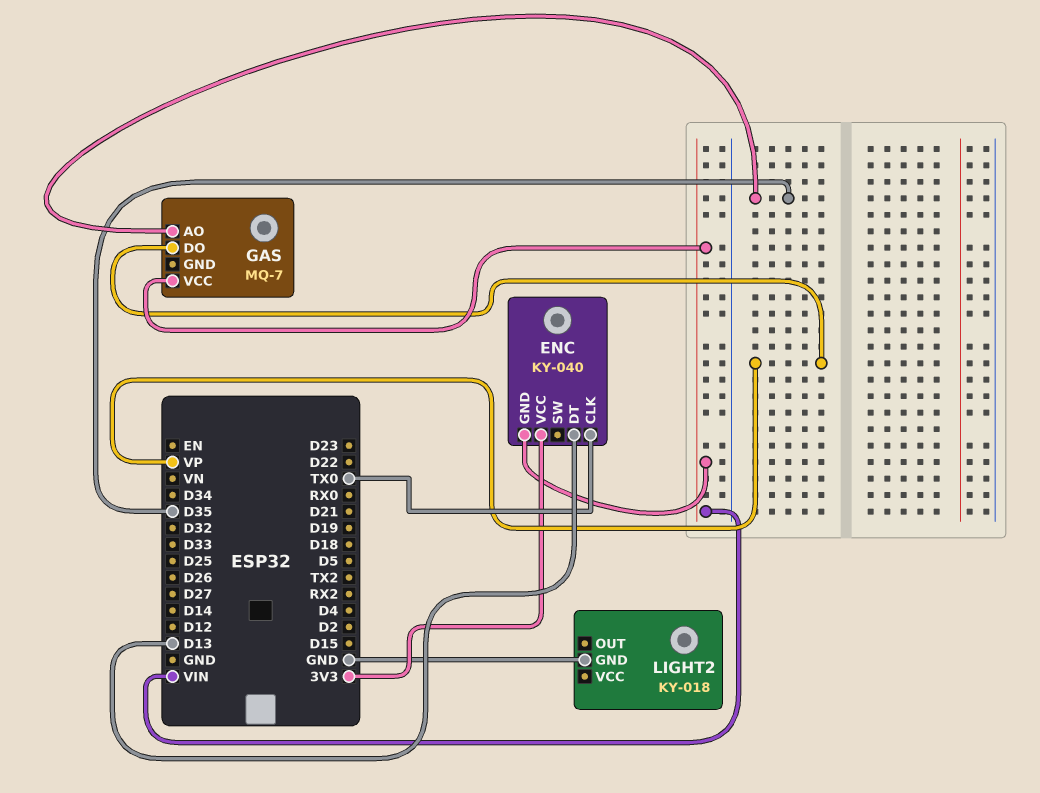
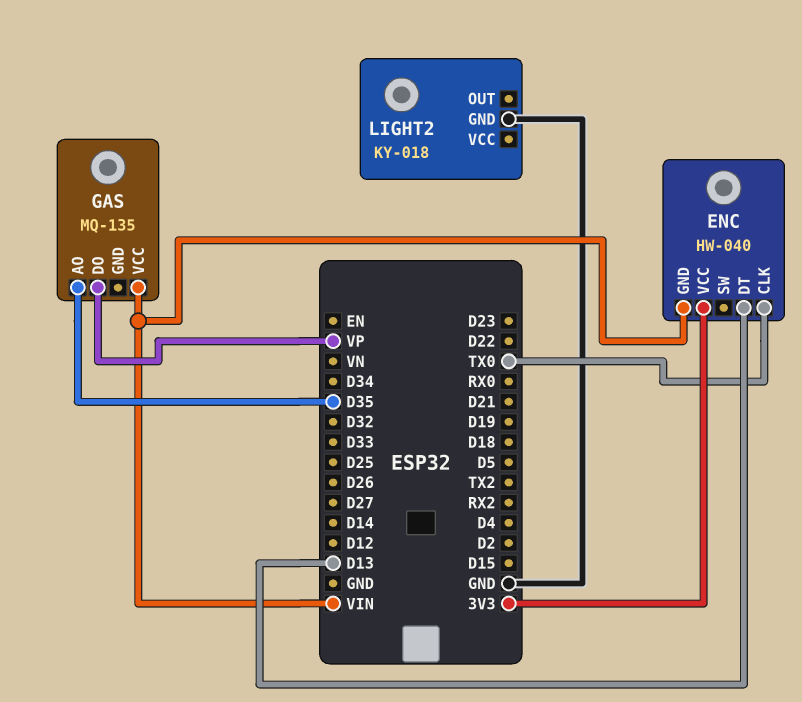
ENC: KY-040 -> HW-040
GAS: MQ-7 -> MQ-135

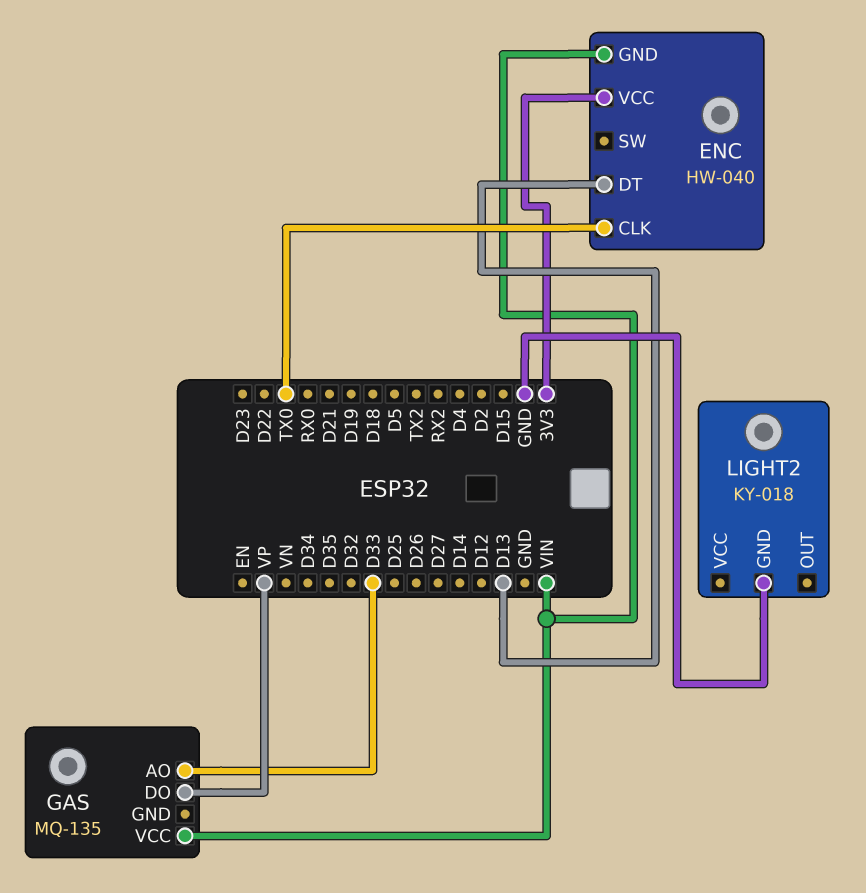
GAS pin AO: D35 -> D33

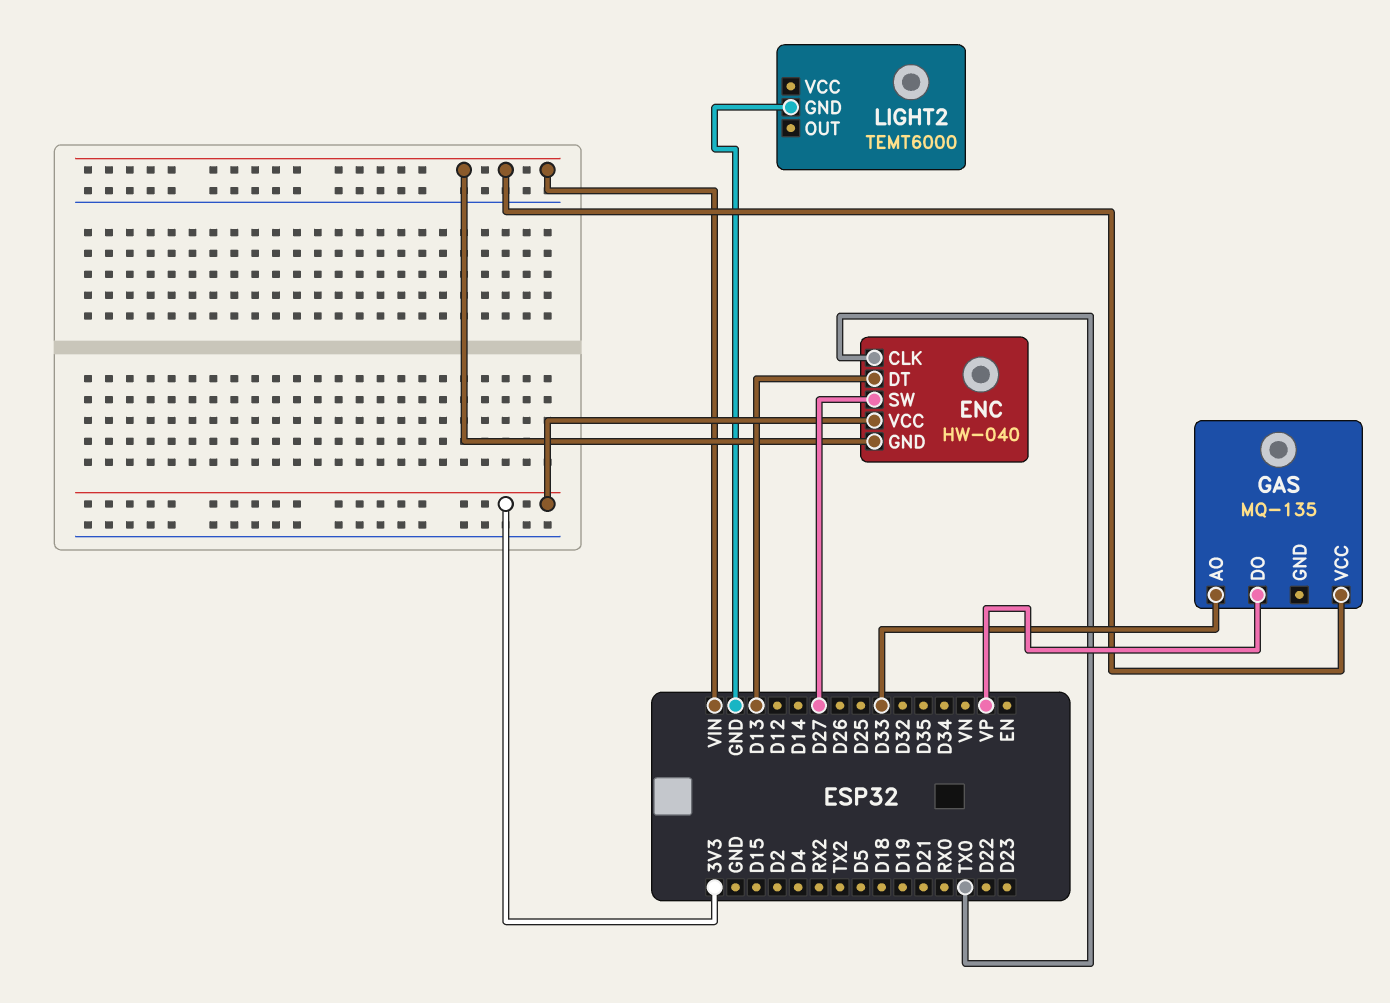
ENC pin SW: none -> D27
LIGHT2: KY-018 -> TEMT6000

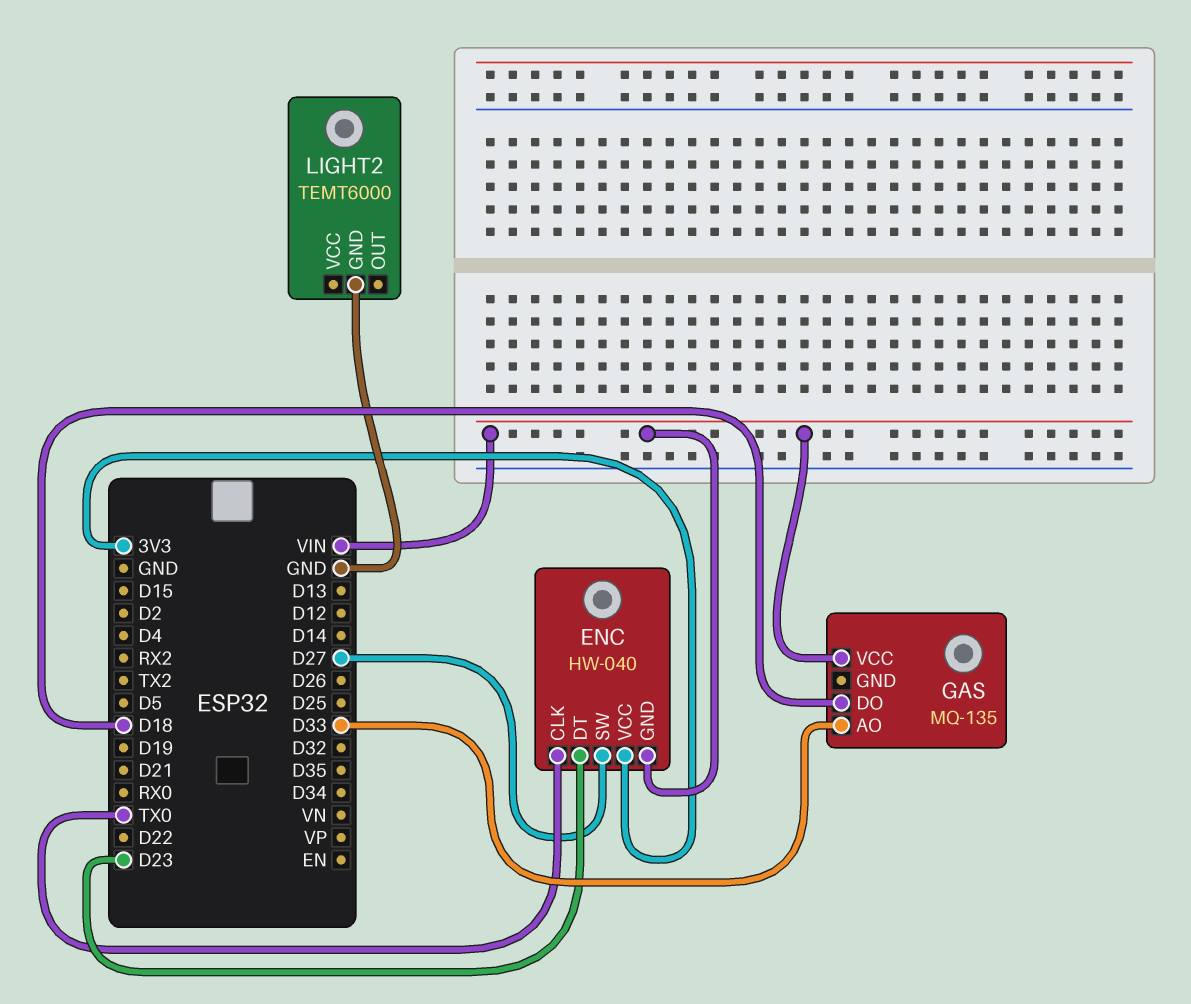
ENC pin DT: D13 -> D23
GAS pin DO: VP -> D18

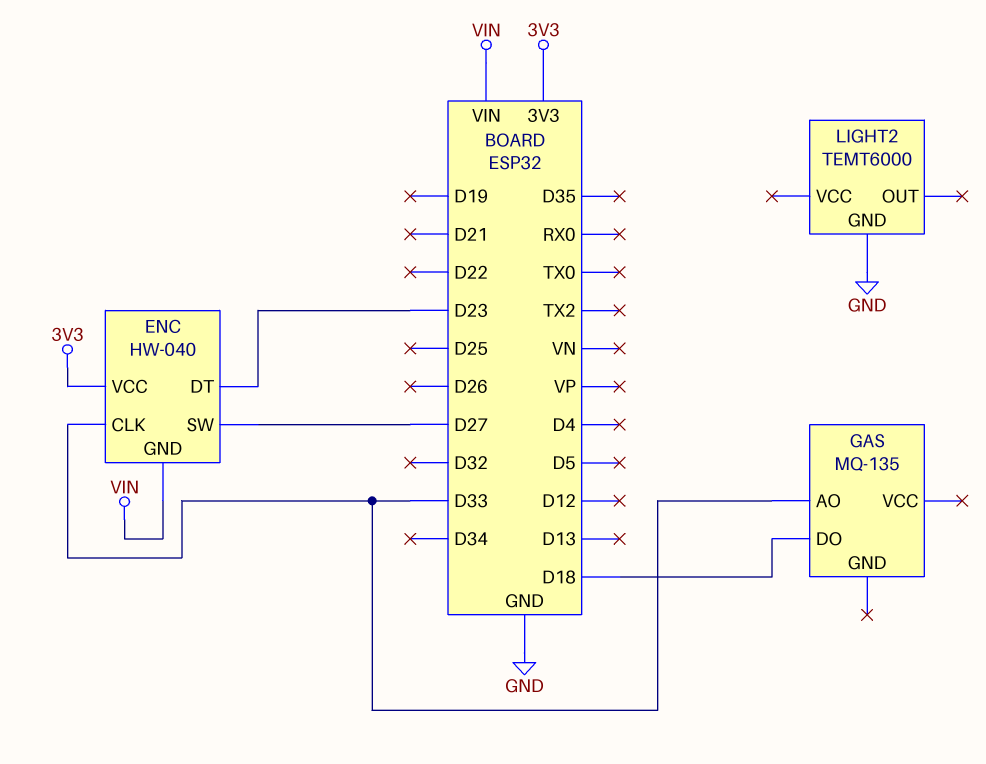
ENC pin CLK: TX0 -> D33
GAS pin VCC: VIN -> none

